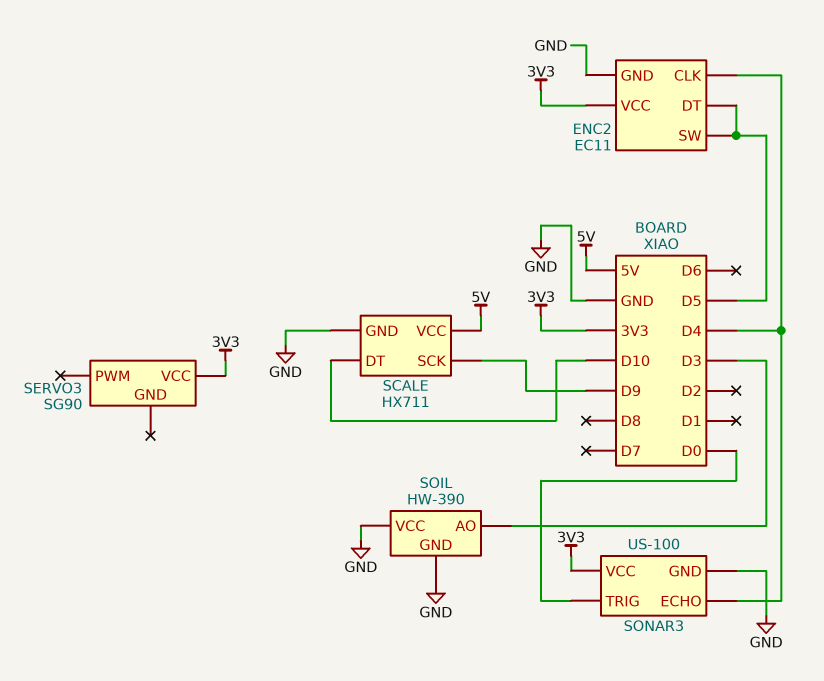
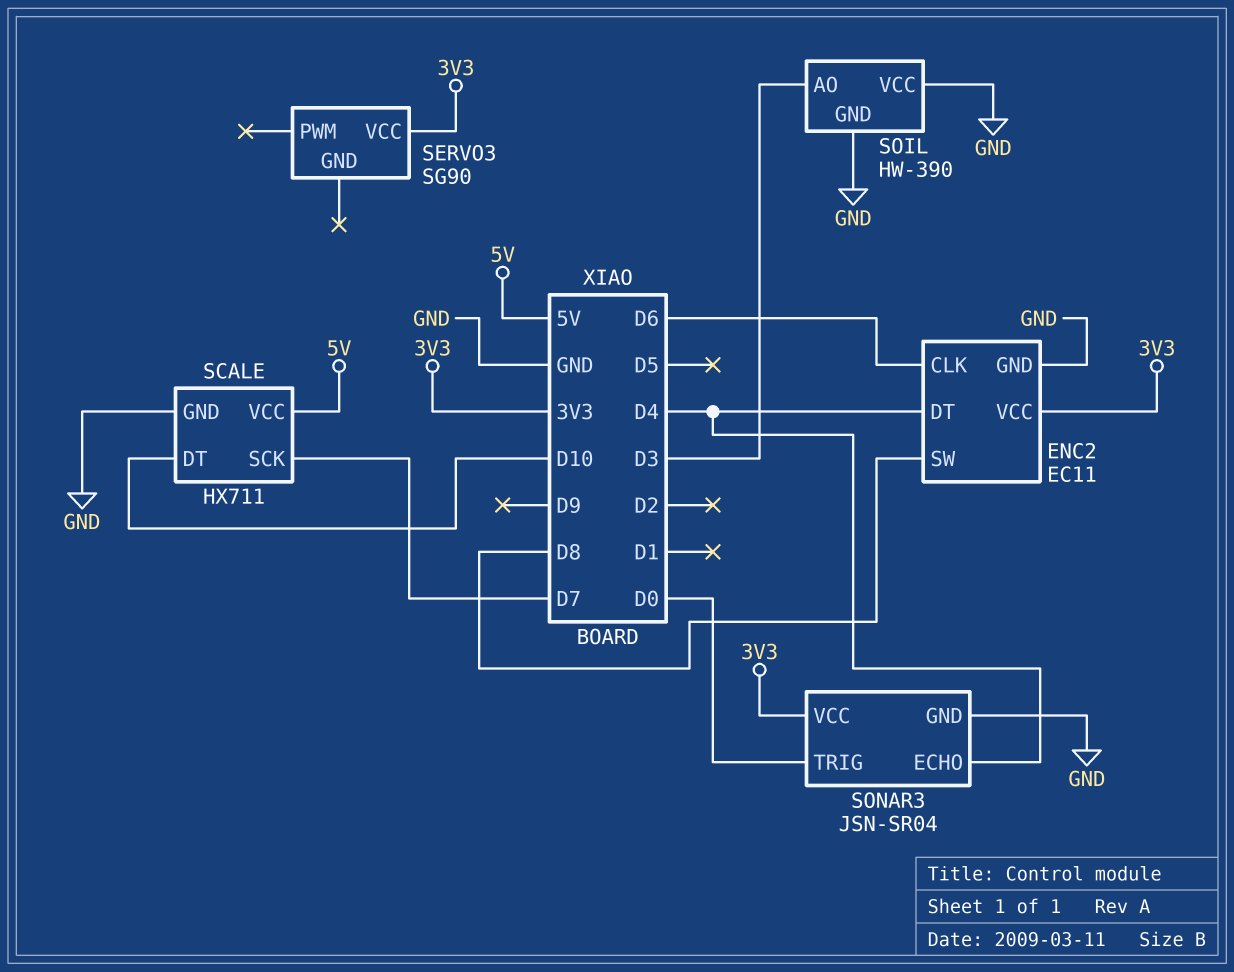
ENC2 pin CLK: D4 -> D6
ENC2 pin DT: D5 -> D4
ENC2 pin SW: D5 -> D8
SCALE pin SCK: D9 -> D7
SONAR3: US-100 -> JSN-SR04

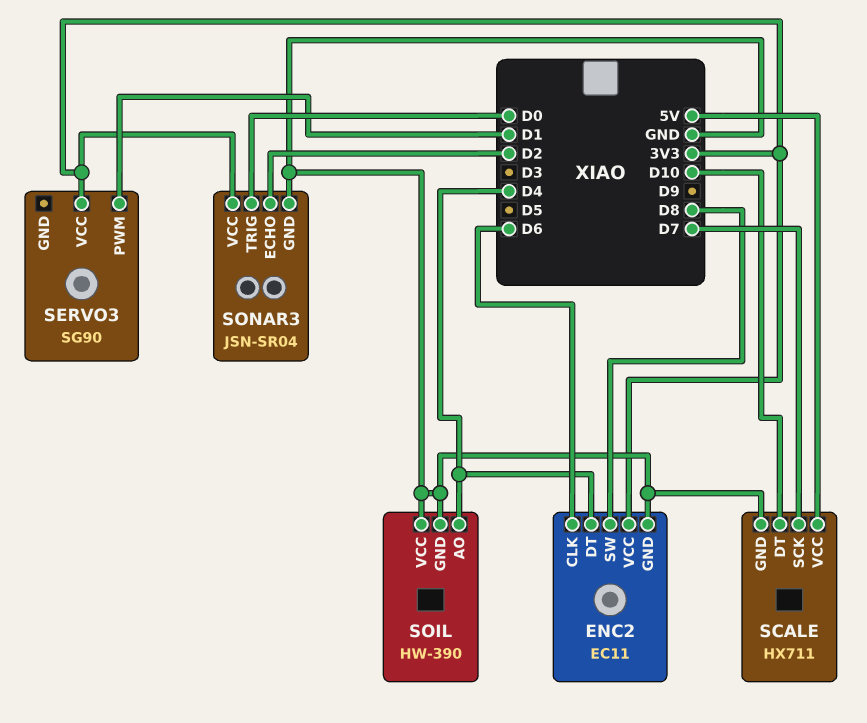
SERVO3 pin PWM: none -> D1
SOIL pin AO: D3 -> D4
SONAR3 pin ECHO: D4 -> D2

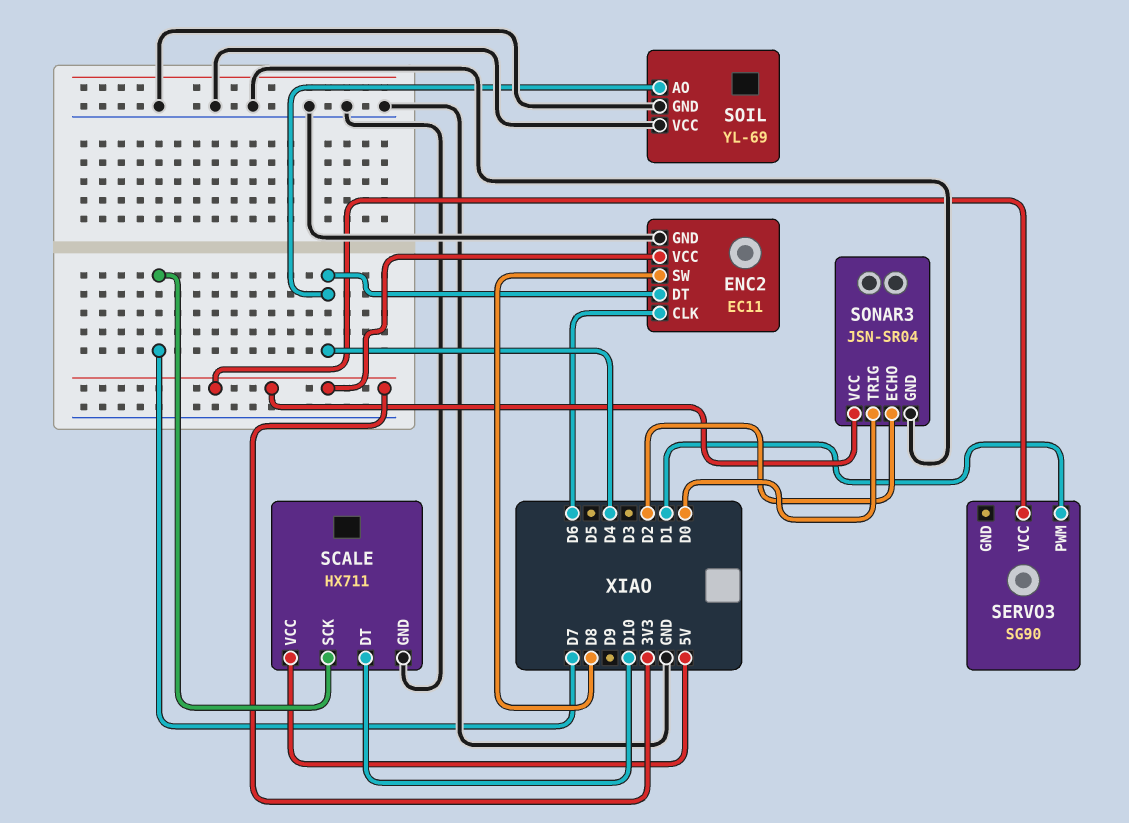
SOIL: HW-390 -> YL-69

